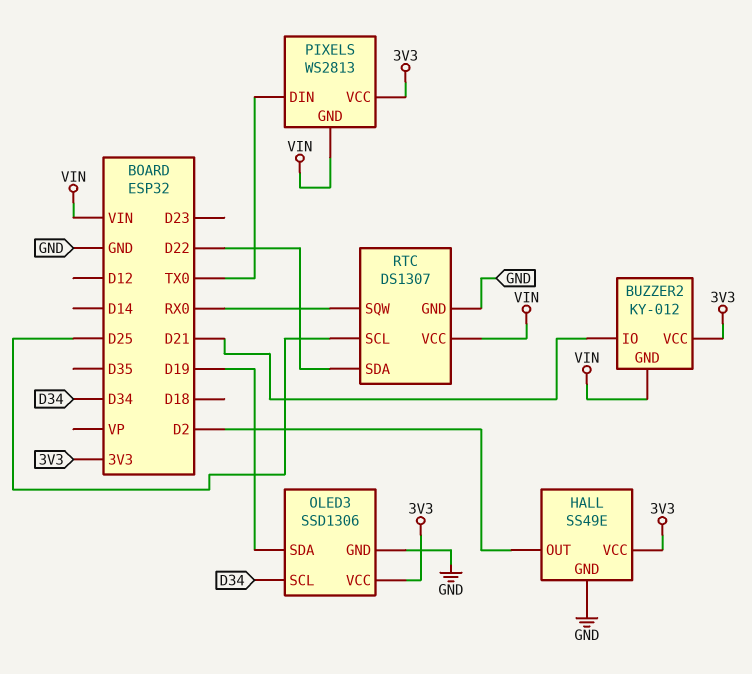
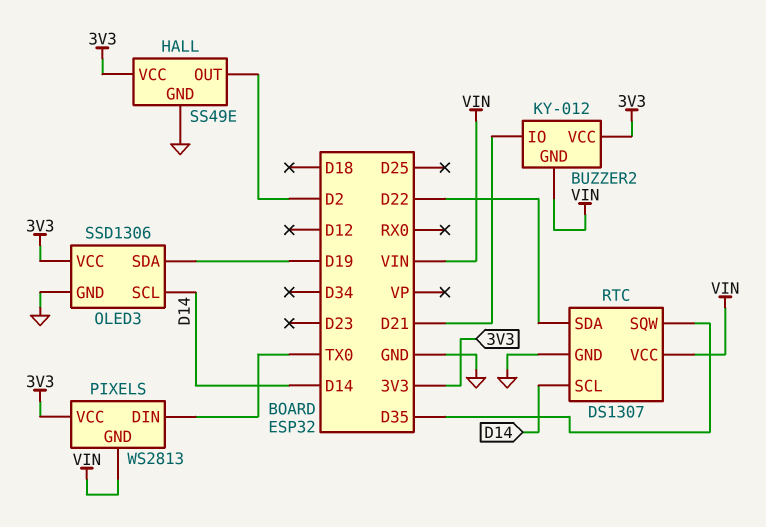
OLED3 pin SCL: D34 -> D14
RTC pin SCL: D25 -> D14
RTC pin SQW: RX0 -> D35

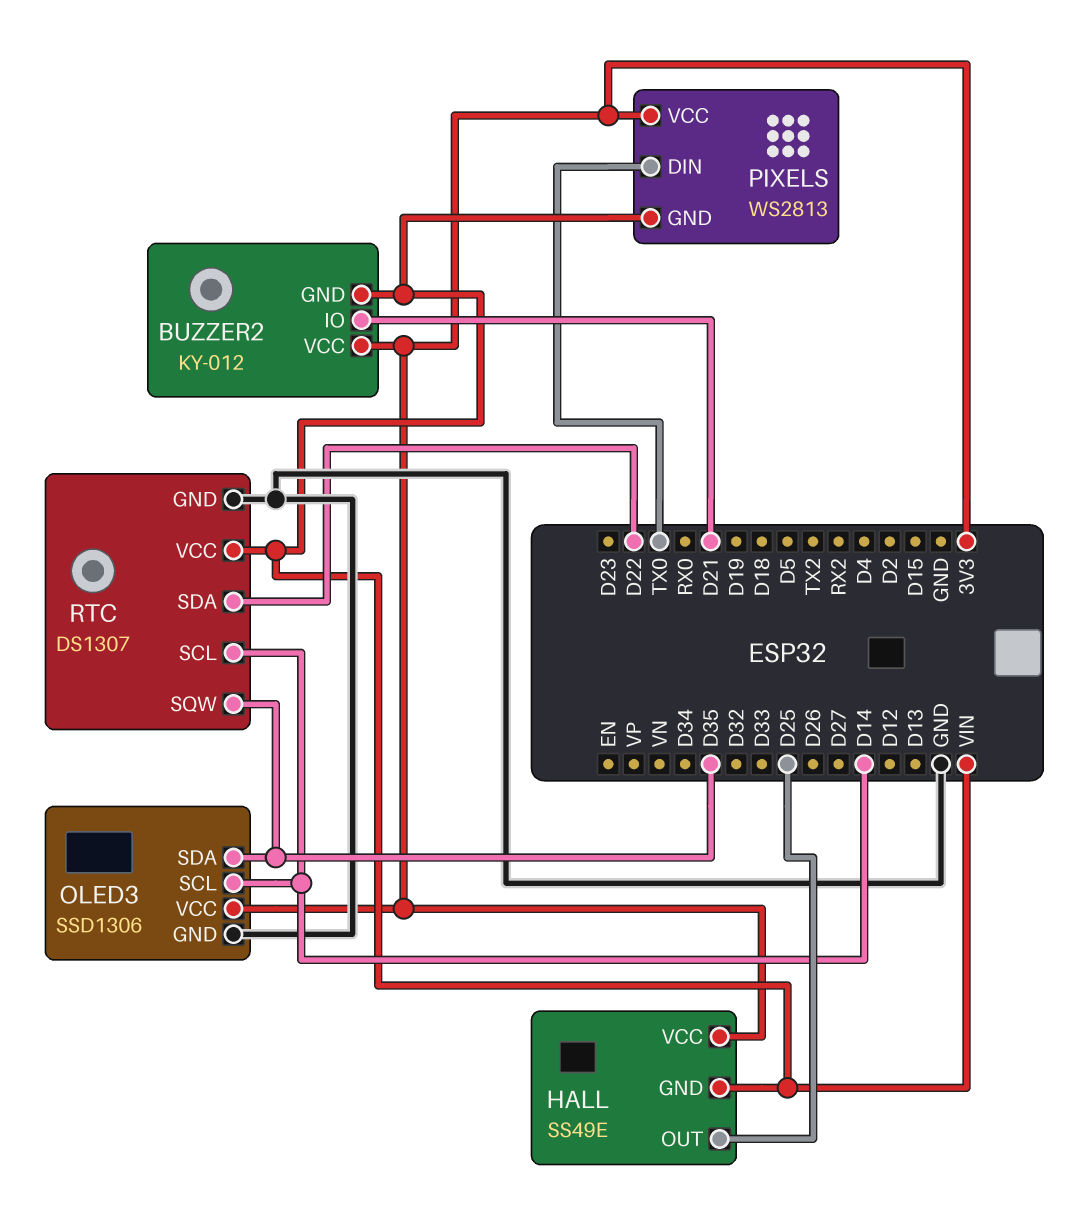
HALL pin GND: GND -> VIN
HALL pin OUT: D2 -> D25
OLED3 pin SDA: D19 -> D35

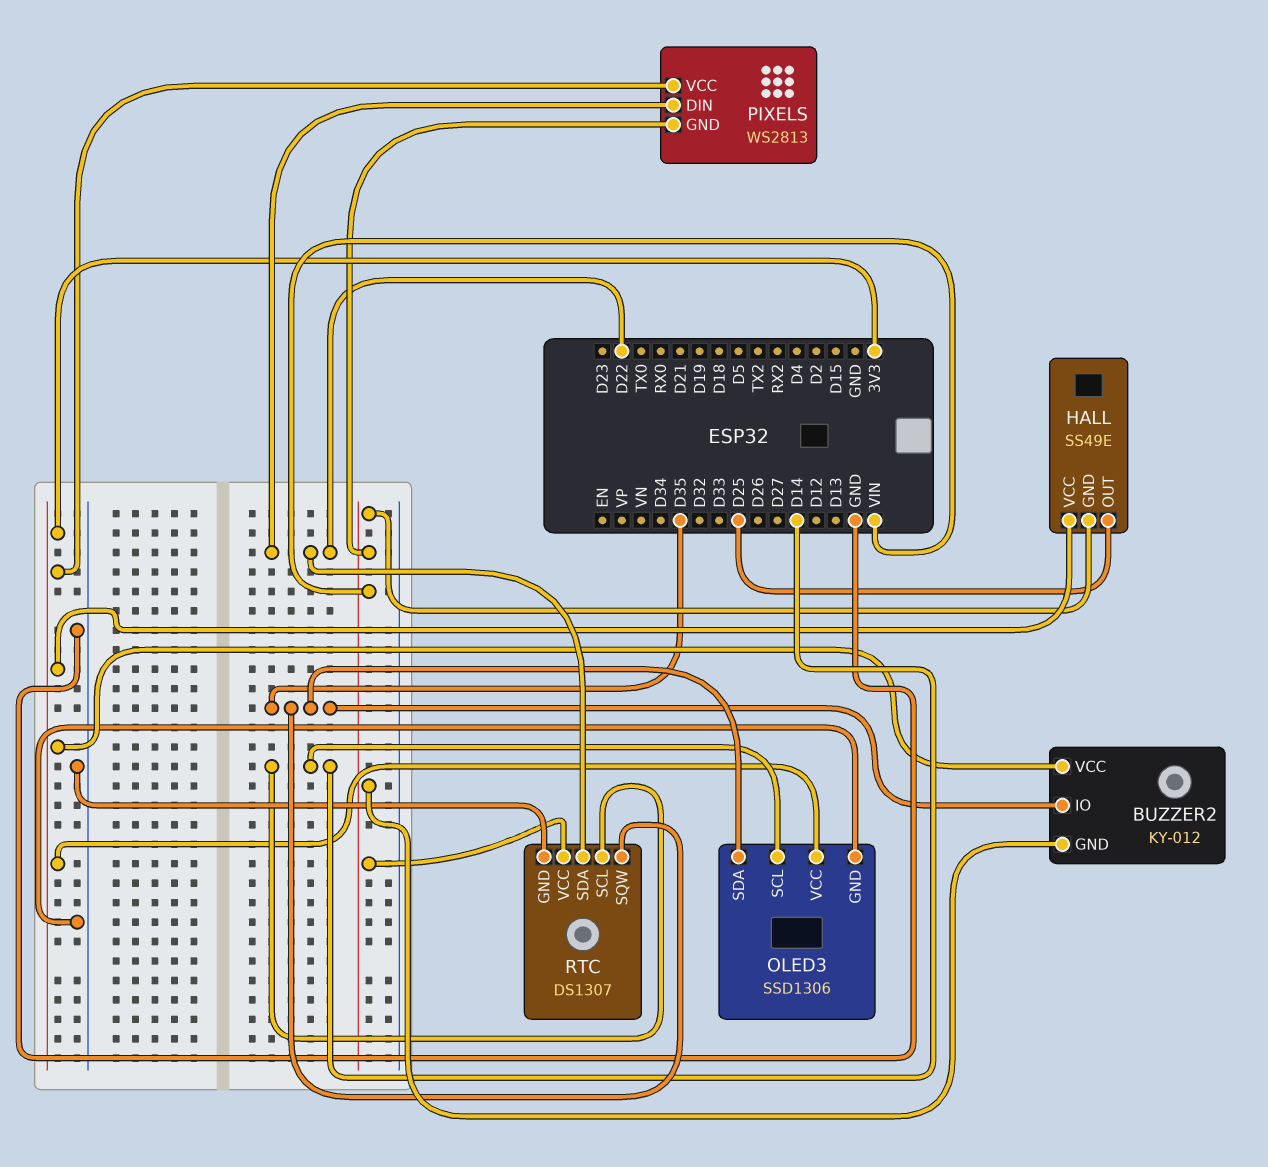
BUZZER2 pin IO: D21 -> D35
PIXELS pin DIN: TX0 -> D22

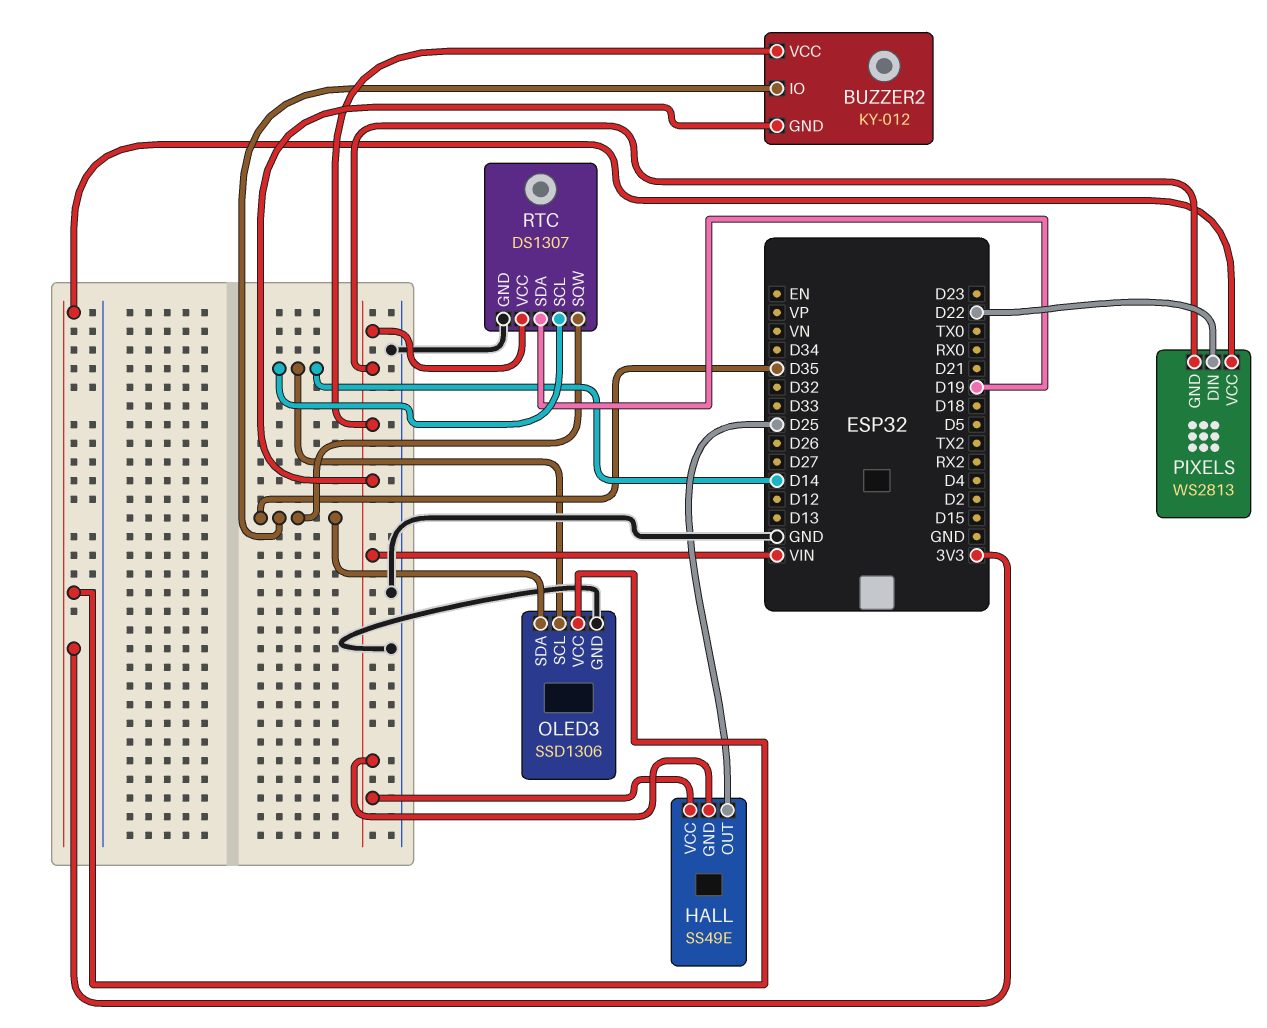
BUZZER2 pin VCC: 3V3 -> VIN
HALL pin VCC: 3V3 -> VIN
RTC pin SDA: D22 -> D19

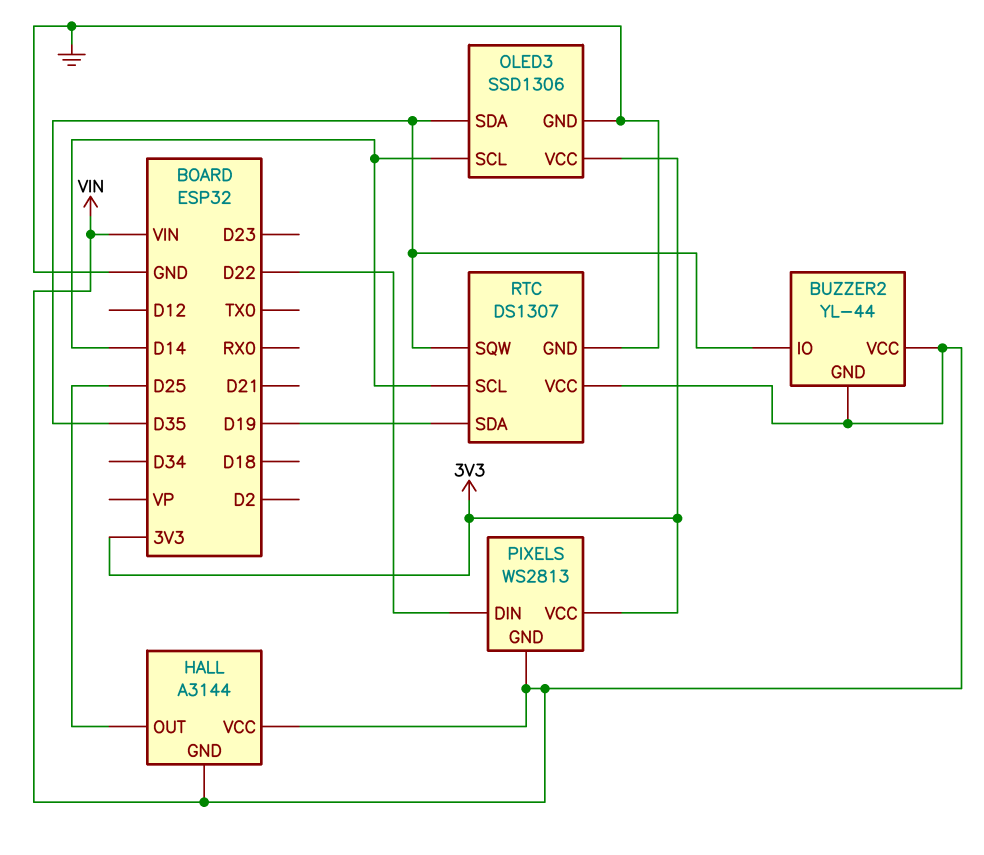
BUZZER2: KY-012 -> YL-44
HALL: SS49E -> A3144

